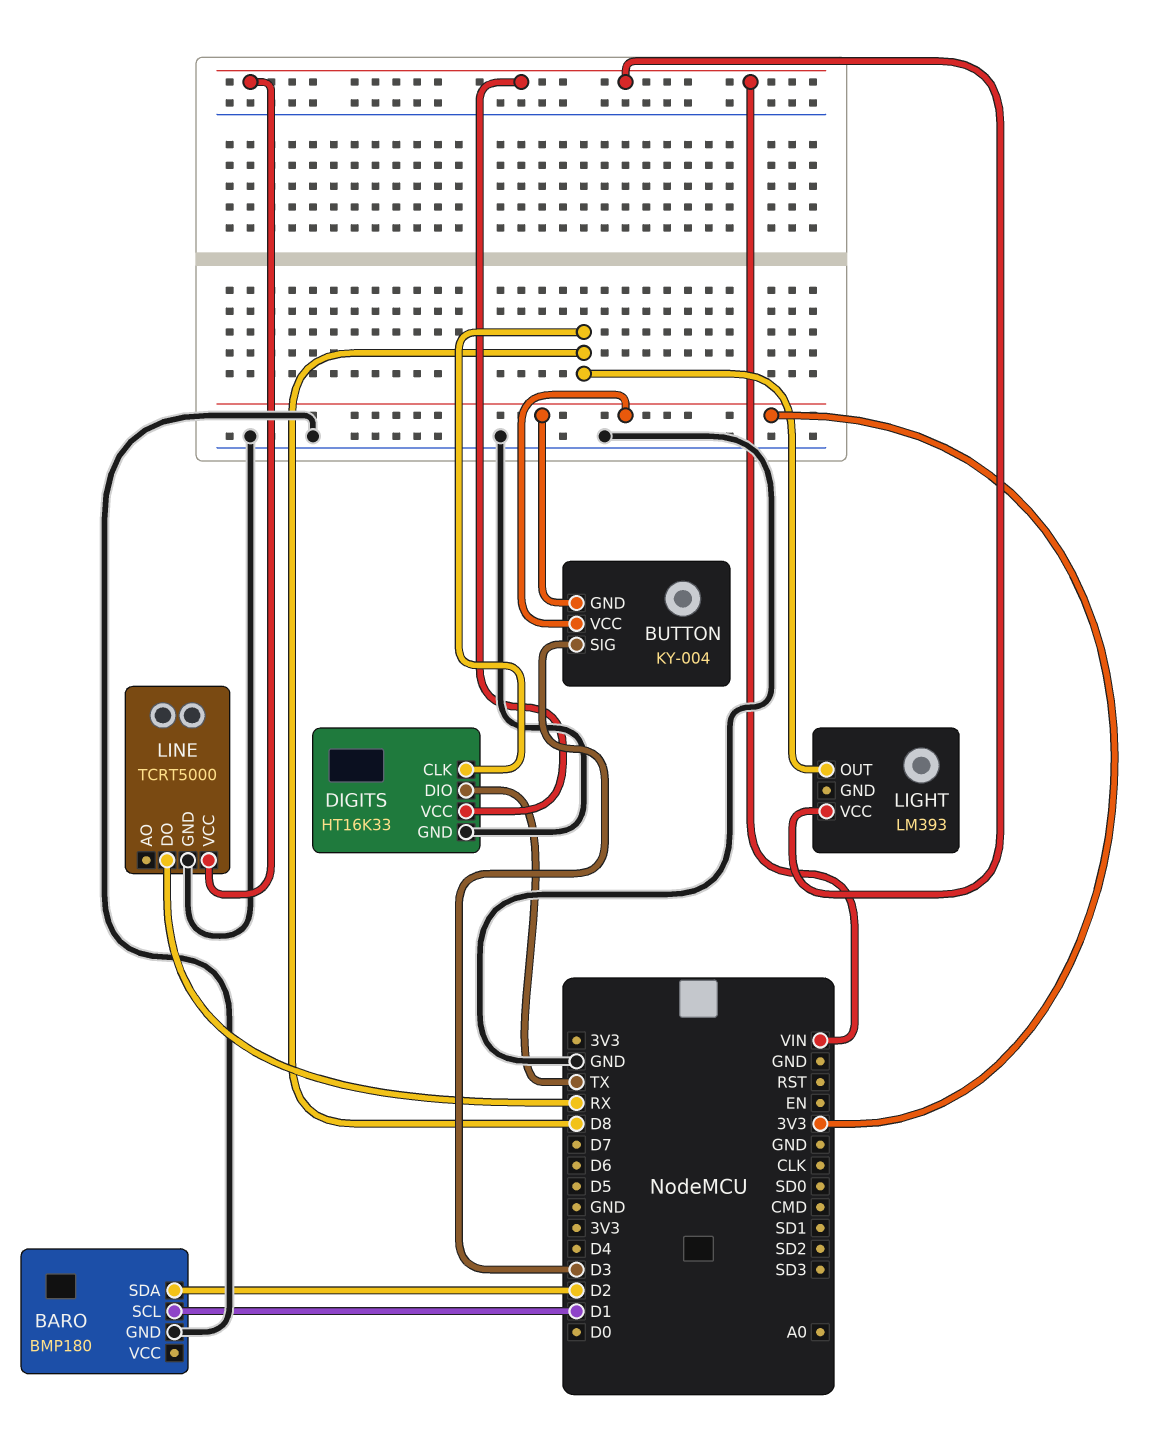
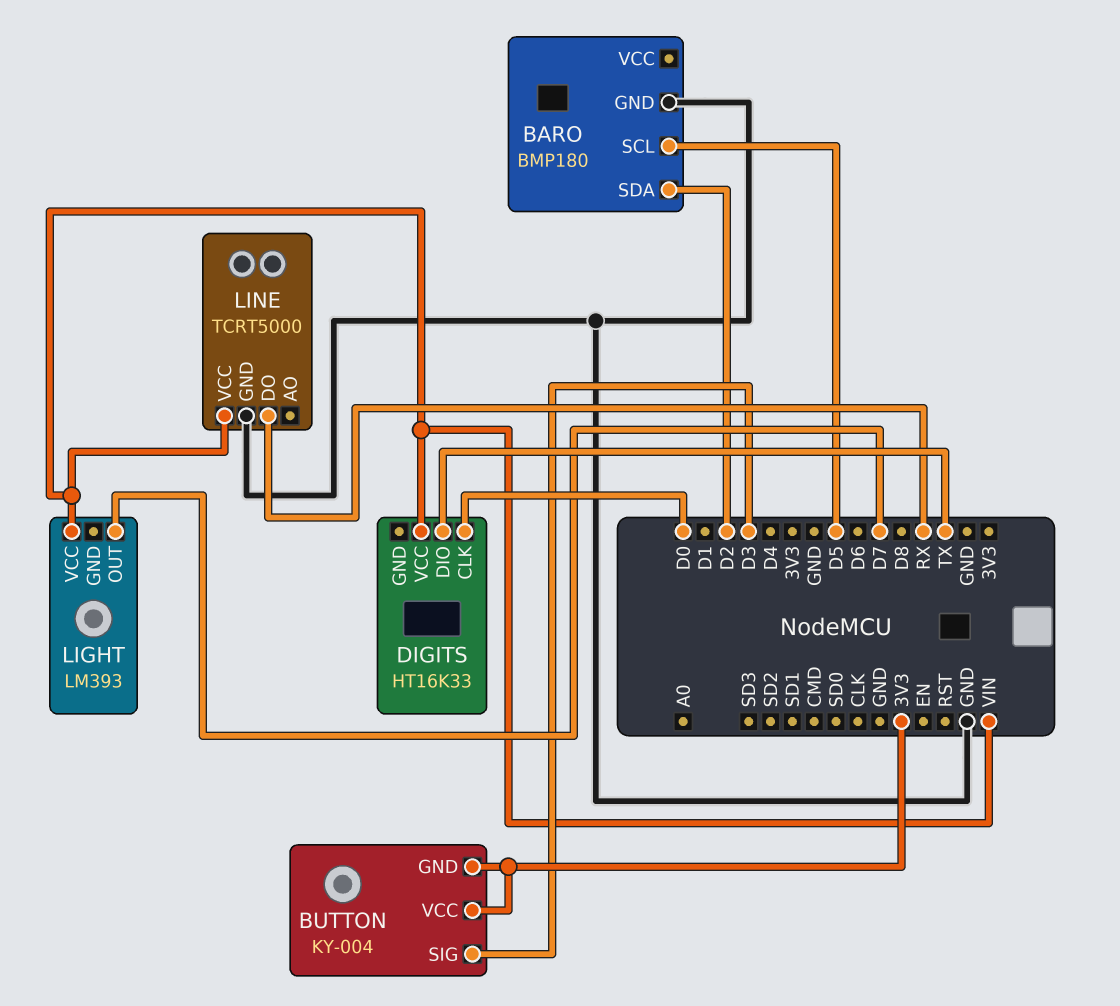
BARO pin SCL: D1 -> D5
DIGITS pin CLK: D8 -> D0
DIGITS pin GND: GND -> none
LIGHT pin OUT: D8 -> D7

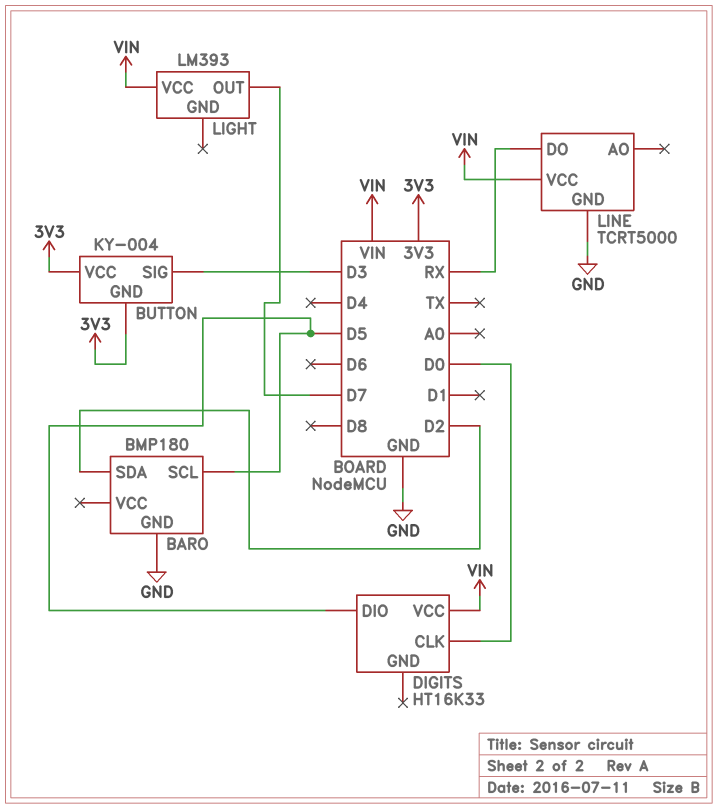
DIGITS pin DIO: TX -> D5

